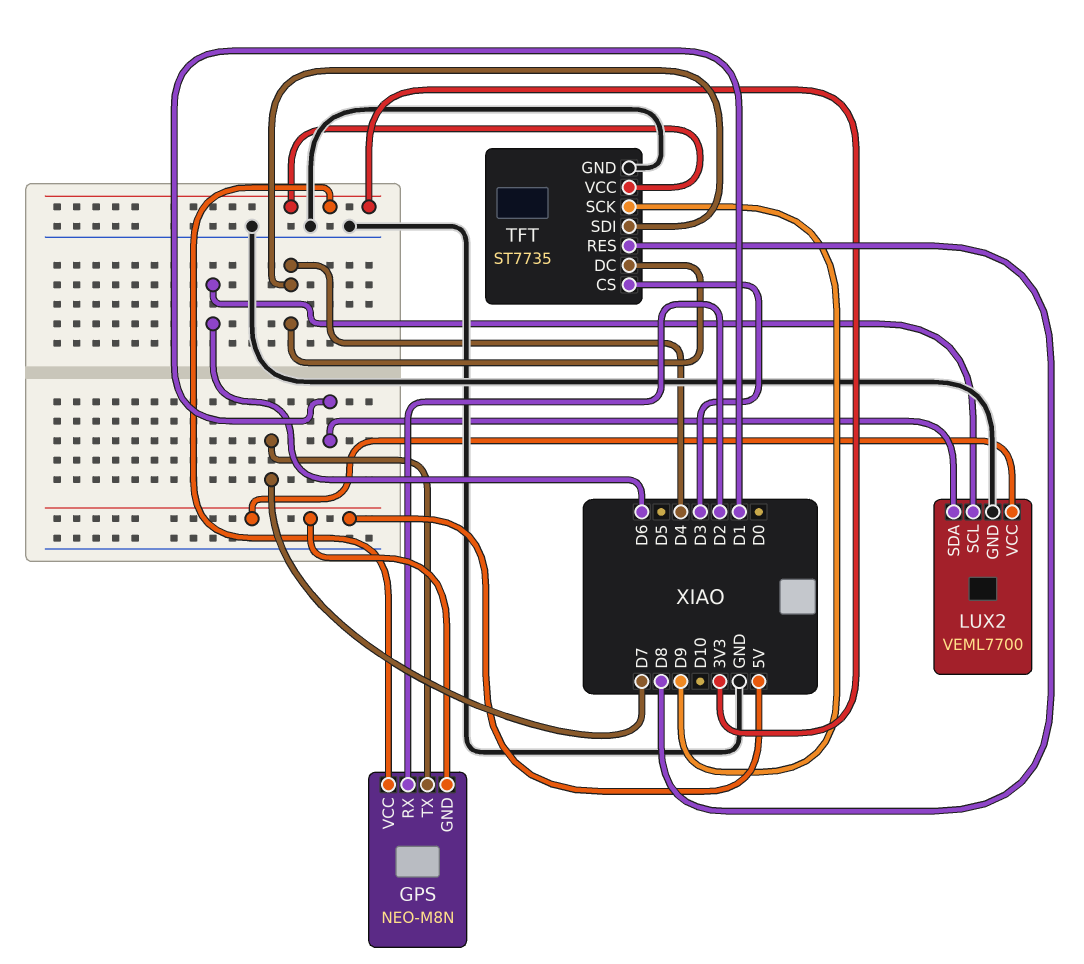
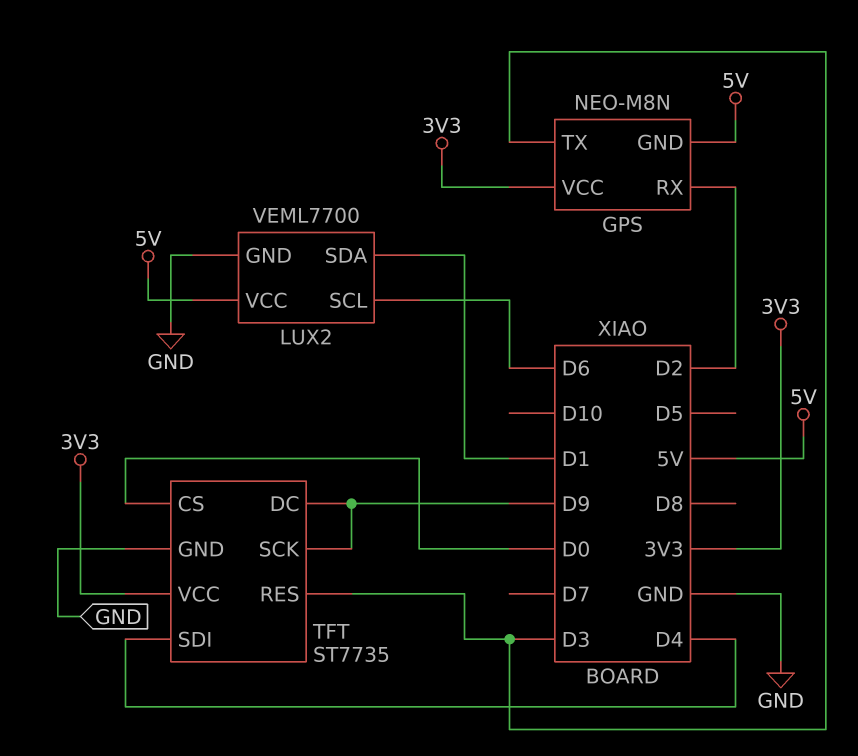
GPS pin TX: D7 -> D3
TFT pin CS: D3 -> D0
TFT pin DC: D4 -> D9
TFT pin RES: D8 -> D3

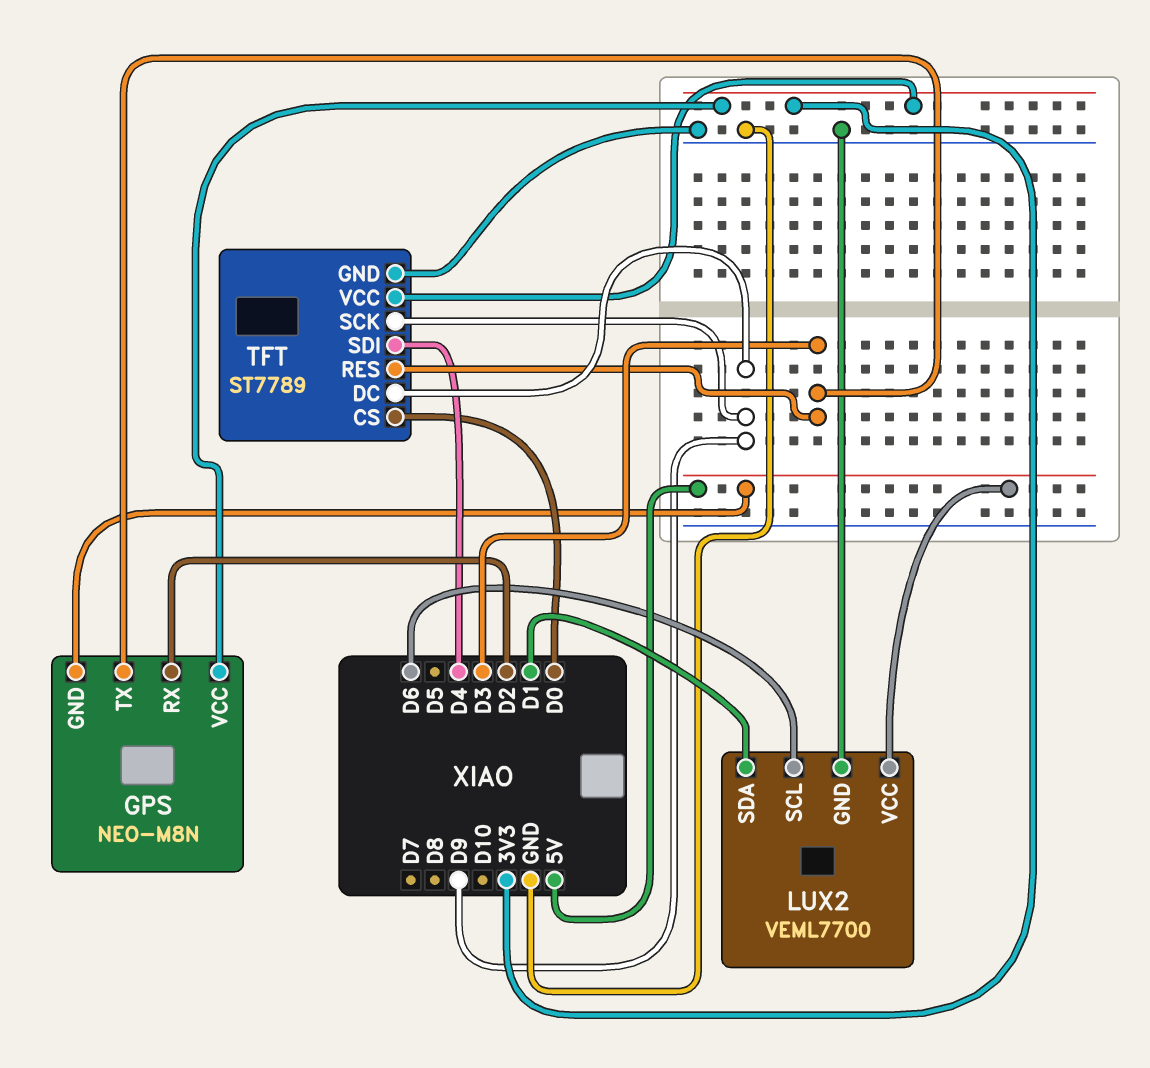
TFT: ST7735 -> ST7789

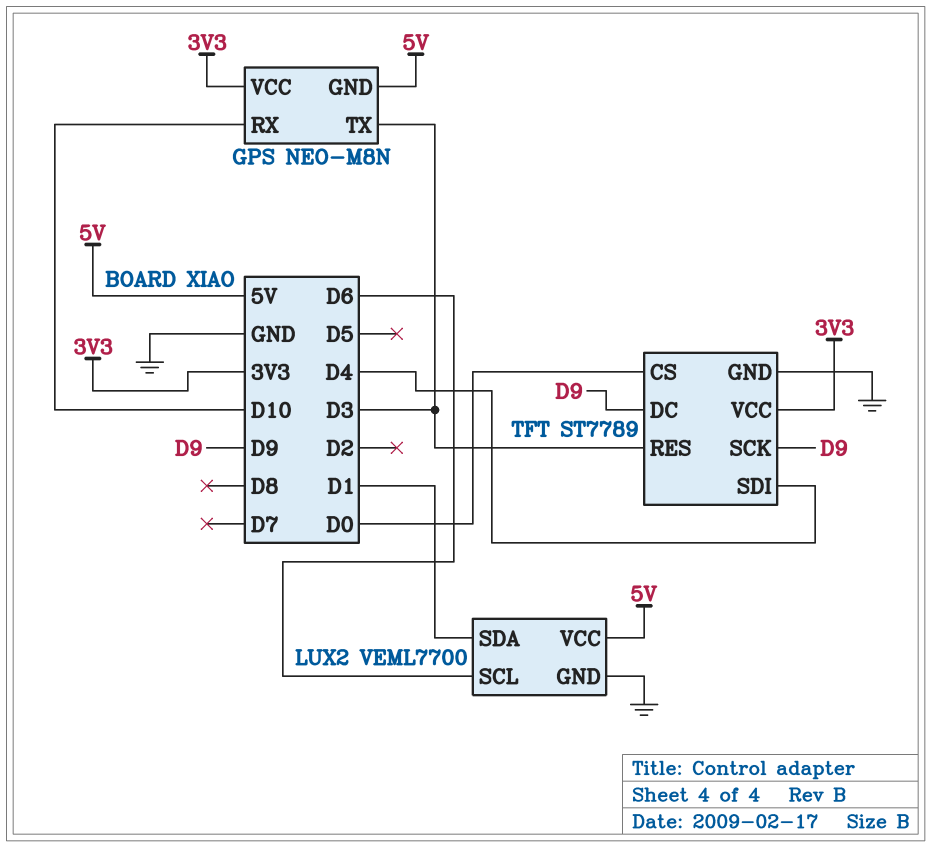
GPS pin RX: D2 -> D10

